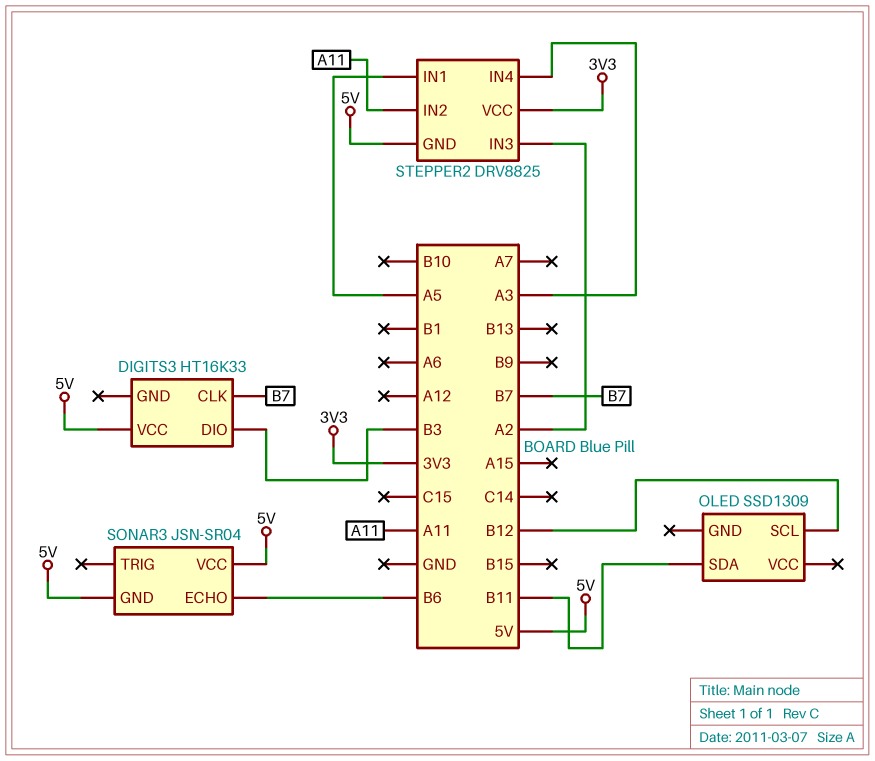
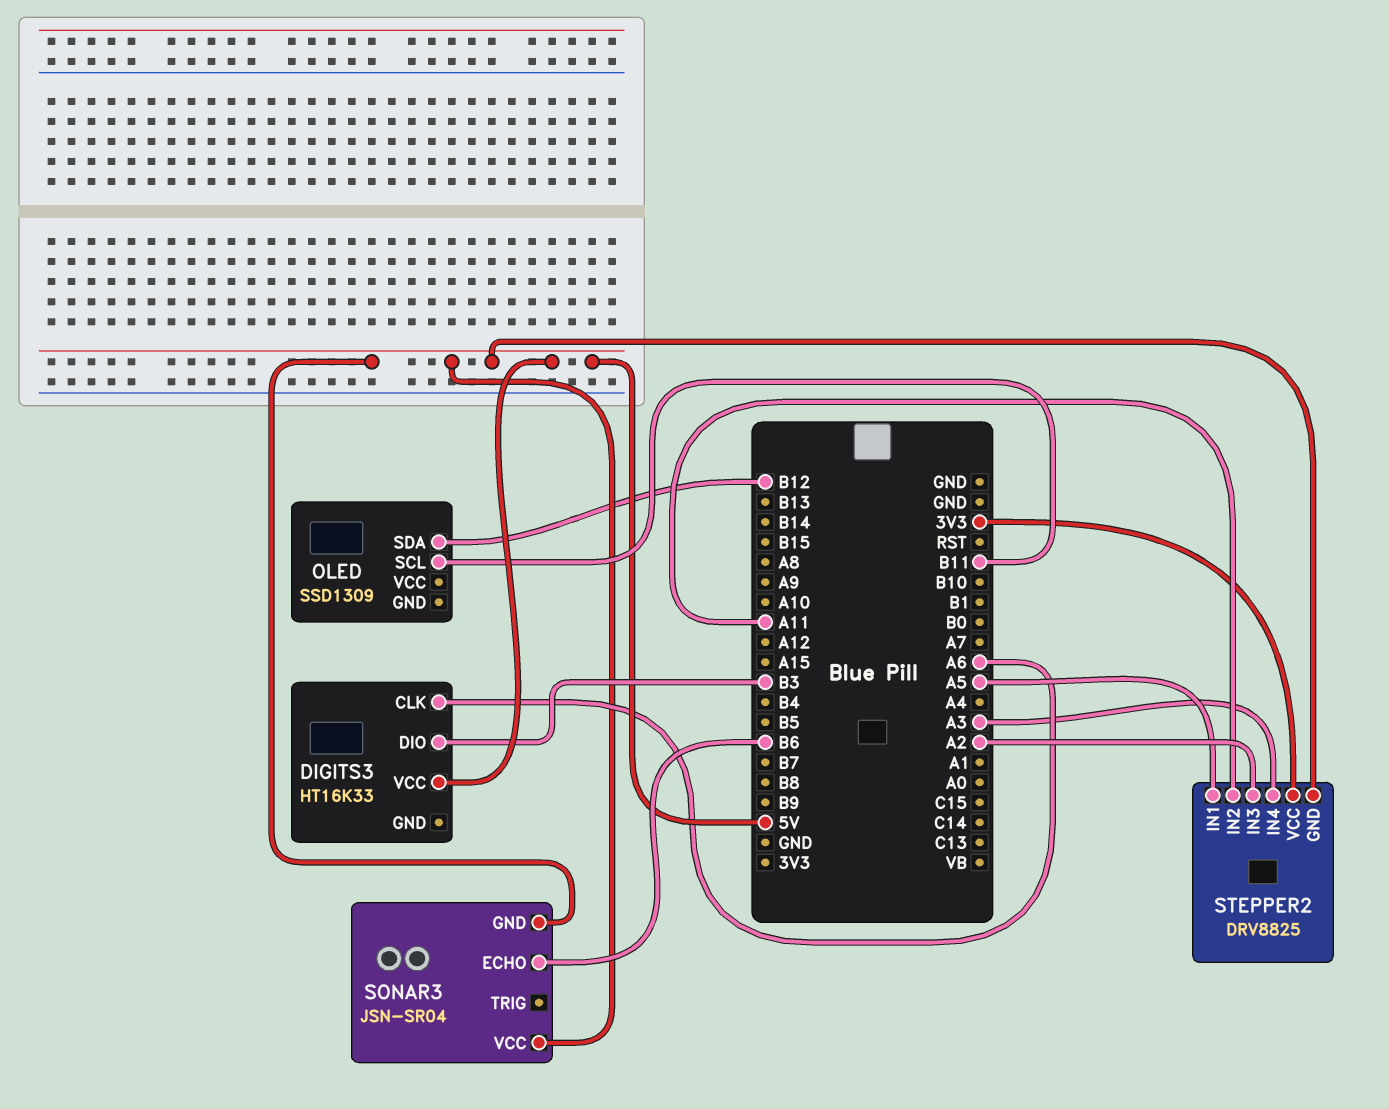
DIGITS3 pin CLK: B7 -> A6
OLED pin SCL: B12 -> B11
OLED pin SDA: B11 -> B12

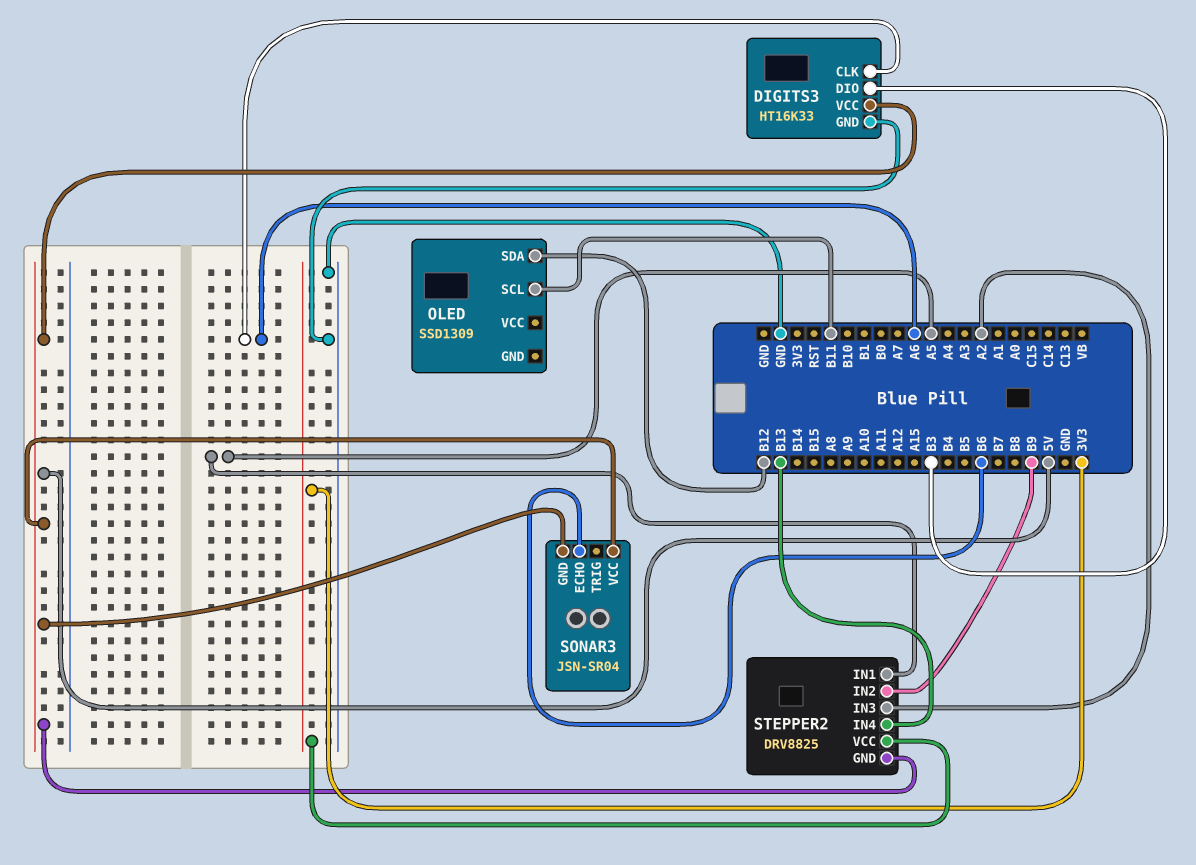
DIGITS3 pin GND: none -> GND
STEPPER2 pin IN2: A11 -> B9
STEPPER2 pin IN4: A3 -> B13

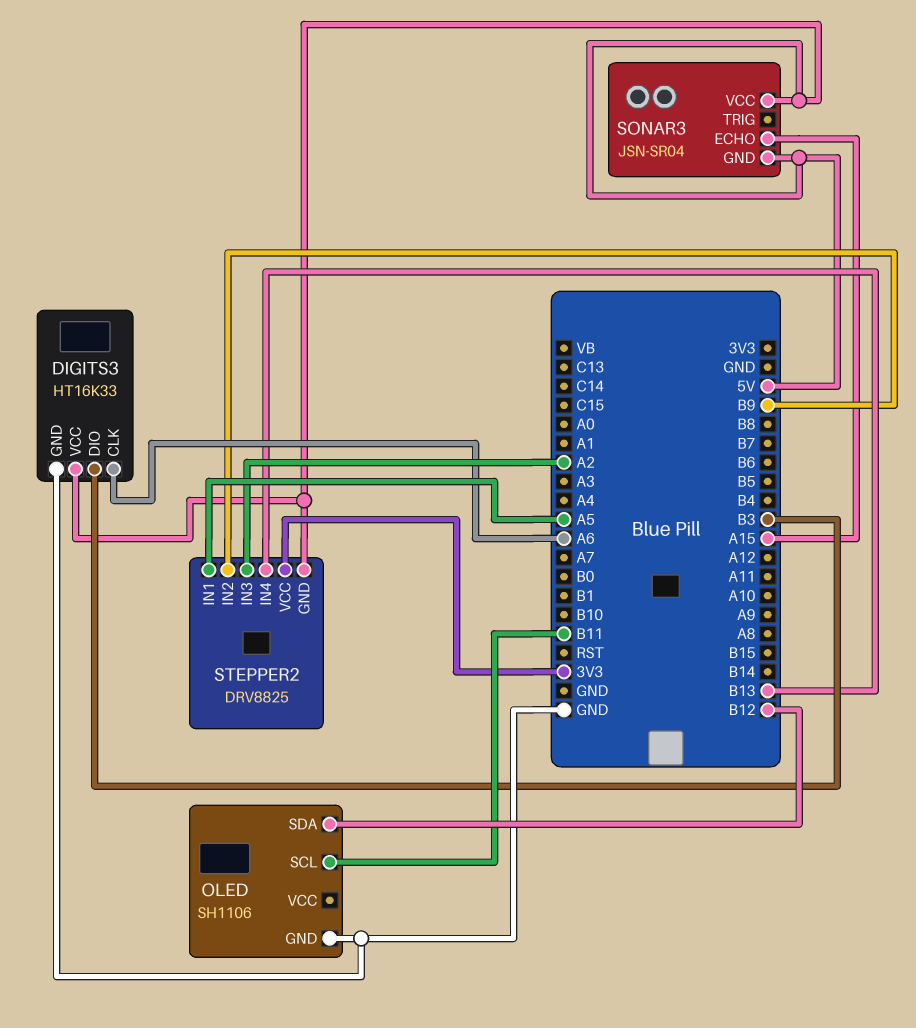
OLED: SSD1309 -> SH1106
OLED pin GND: none -> GND
SONAR3 pin ECHO: B6 -> A15

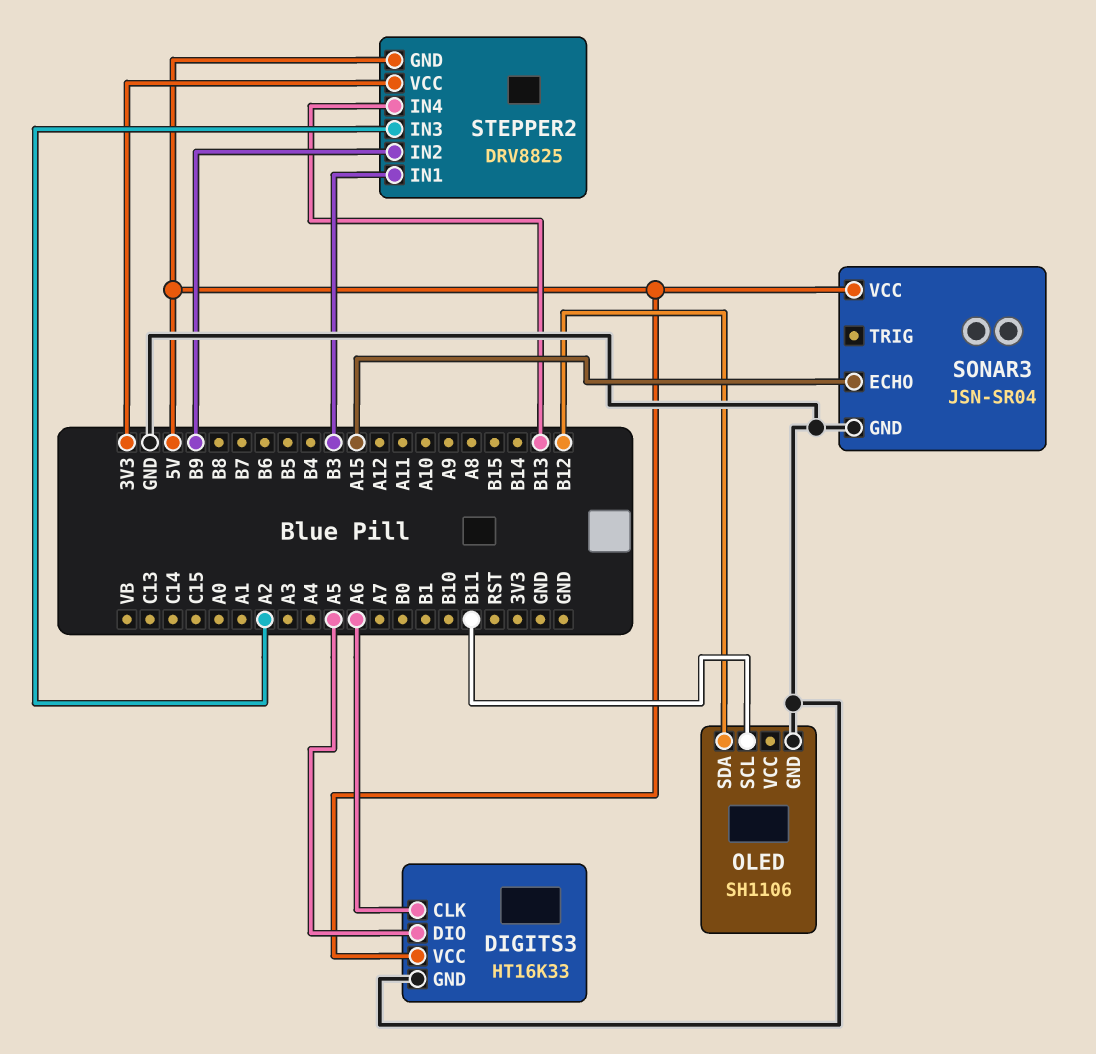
DIGITS3 pin DIO: B3 -> A5
SONAR3 pin GND: 5V -> GND
STEPPER2 pin IN1: A5 -> B3

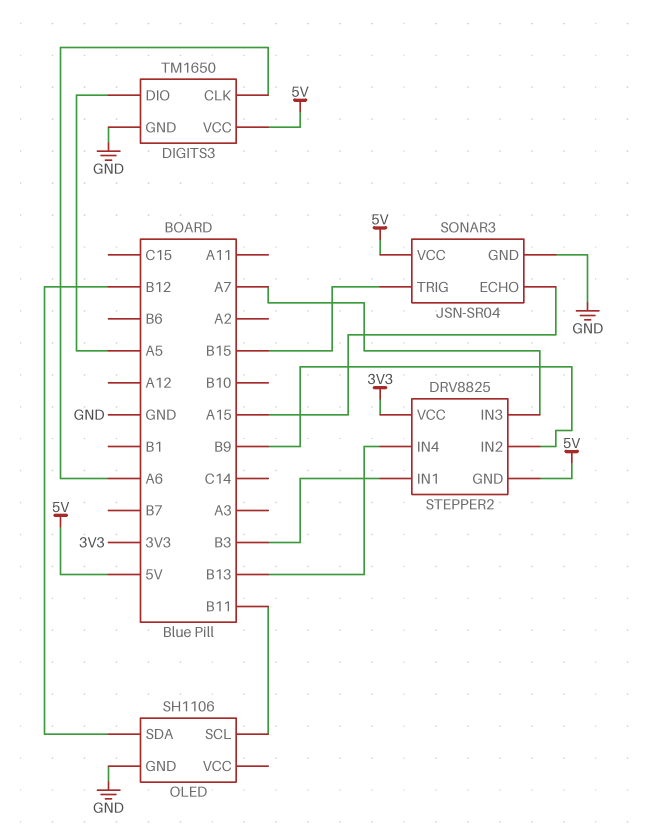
DIGITS3: HT16K33 -> TM1650
SONAR3 pin TRIG: none -> B15
STEPPER2 pin IN3: A2 -> A7

